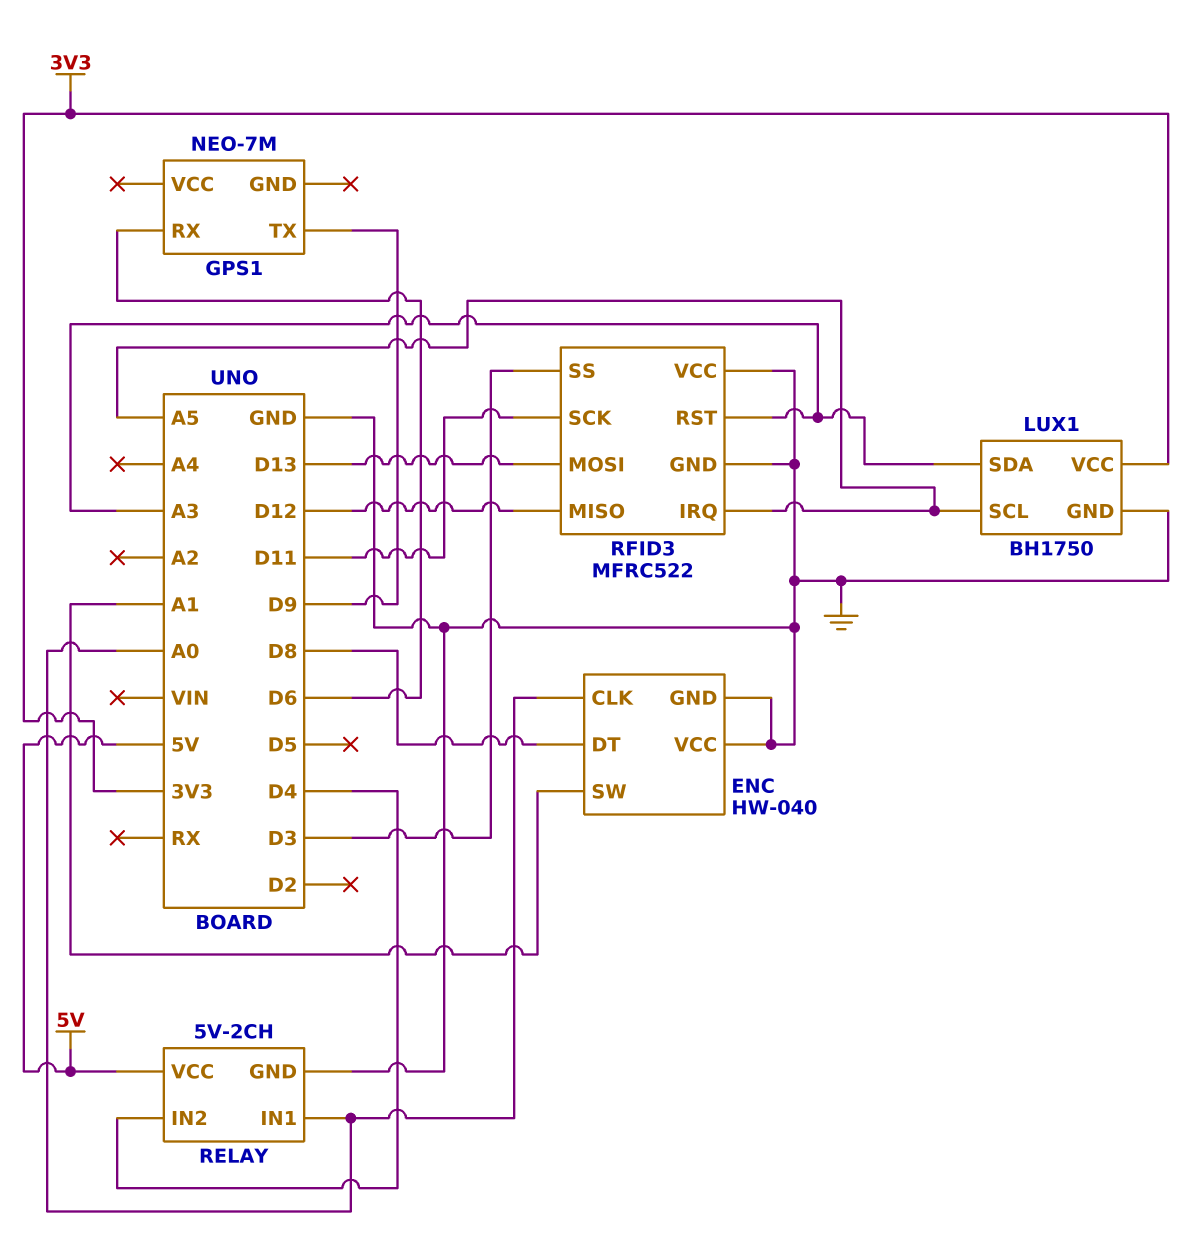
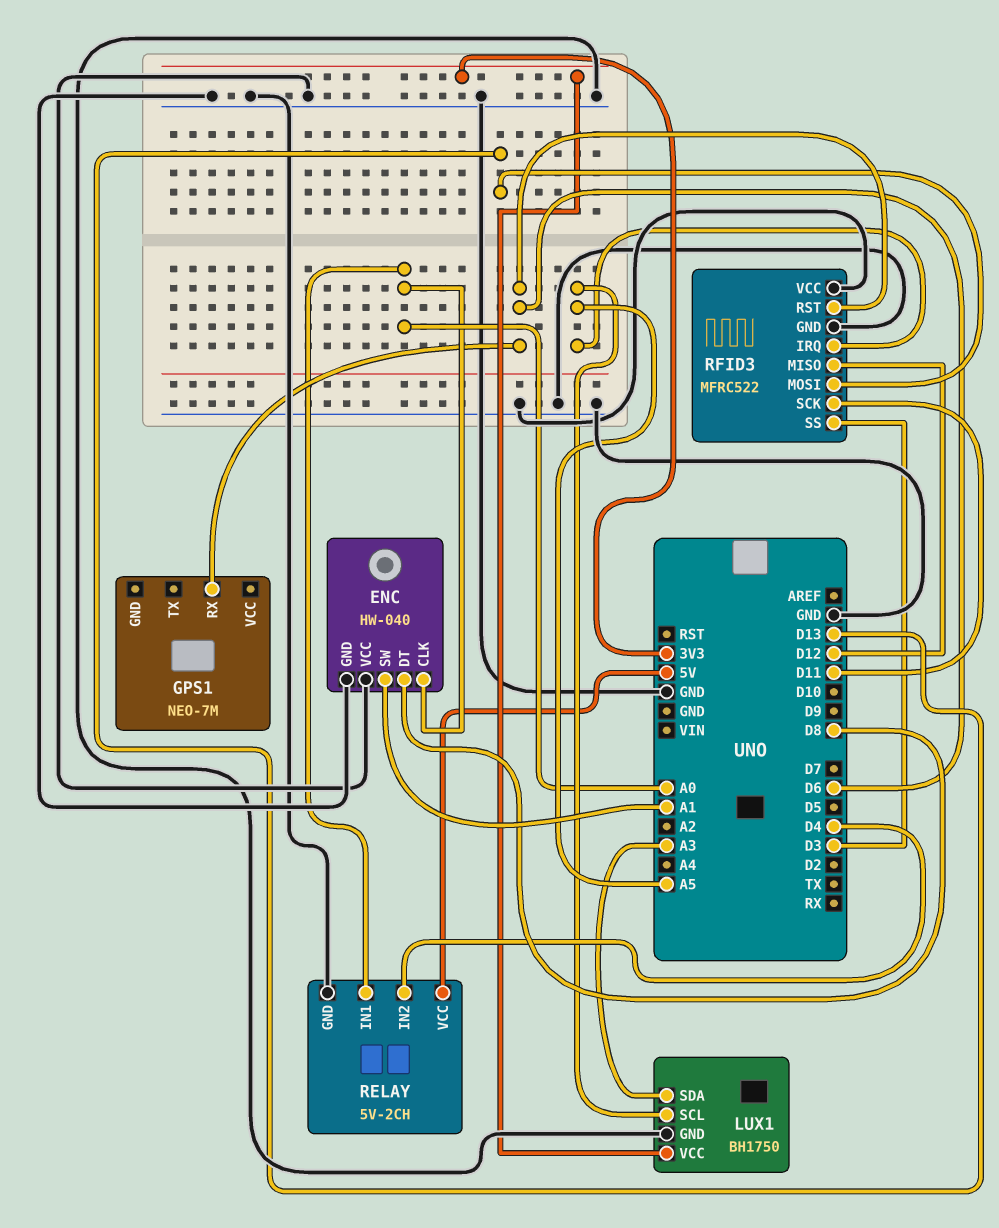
GPS1 pin TX: D9 -> none
RFID3 pin RST: A3 -> D6

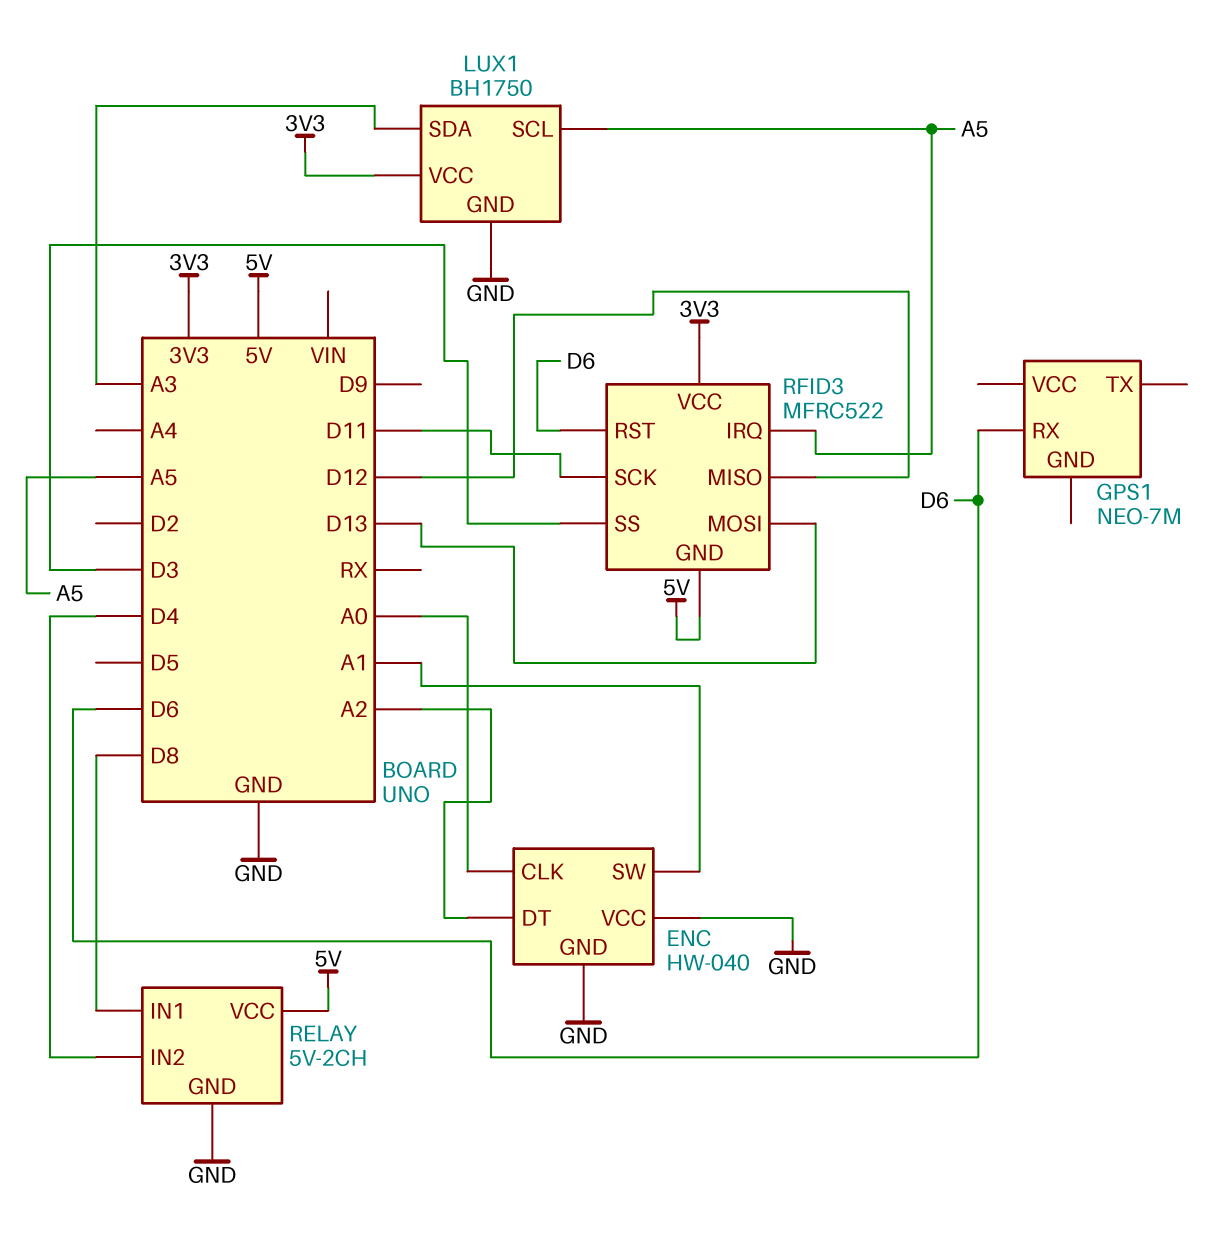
ENC pin DT: D8 -> A2
RELAY pin IN1: A0 -> D8
RFID3 pin GND: GND -> 5V
RFID3 pin VCC: GND -> 3V3

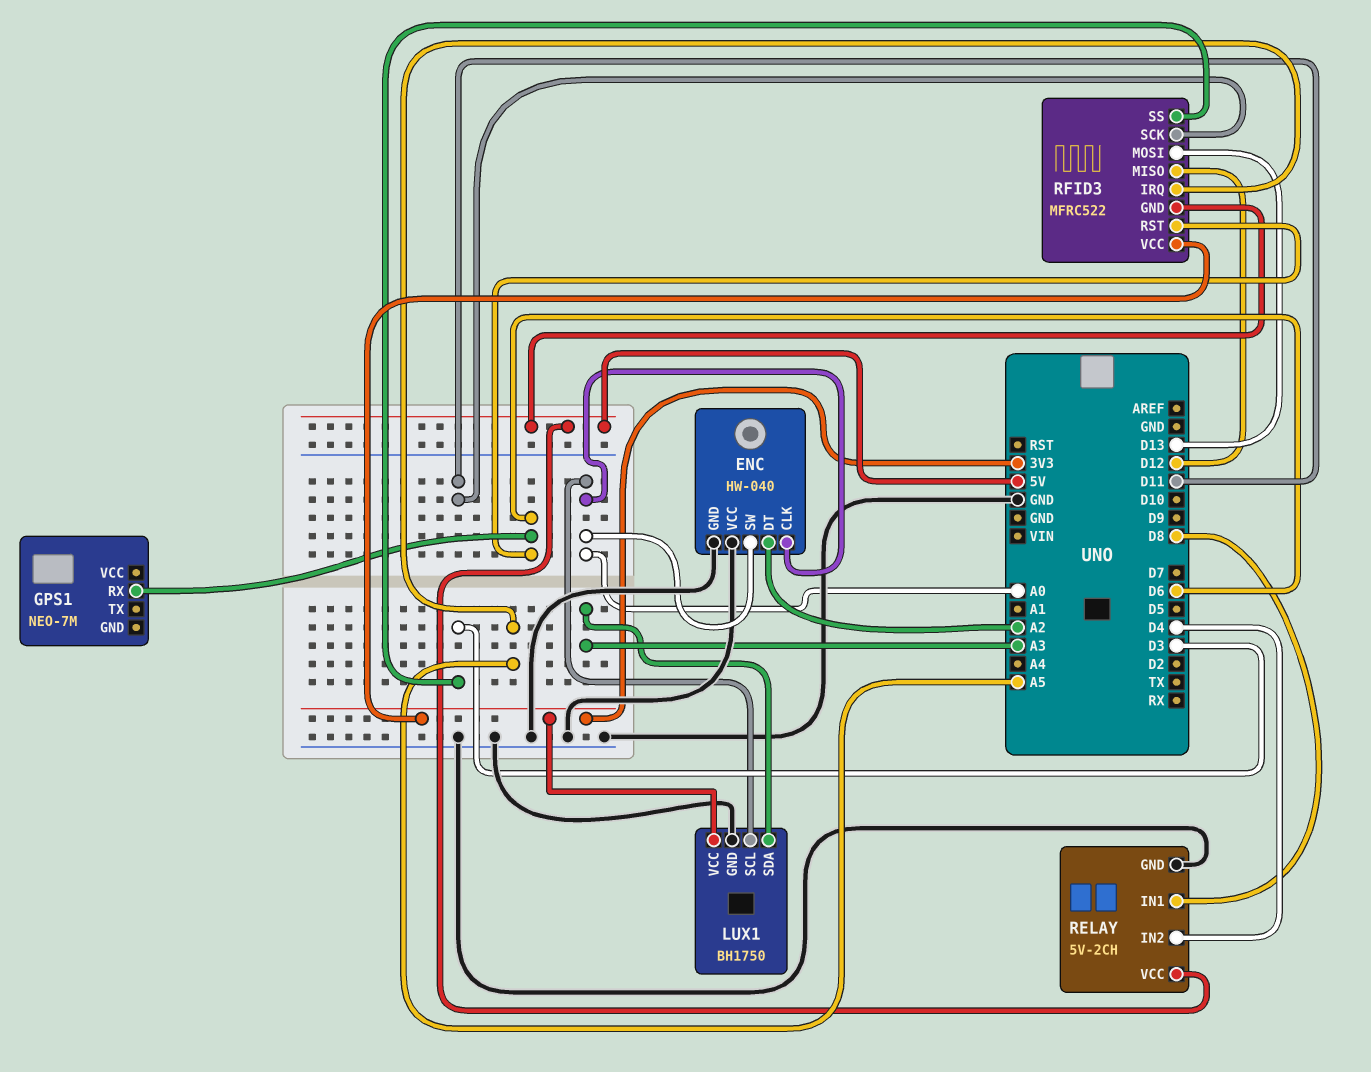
ENC pin SW: A1 -> A0
LUX1 pin SCL: A5 -> A0

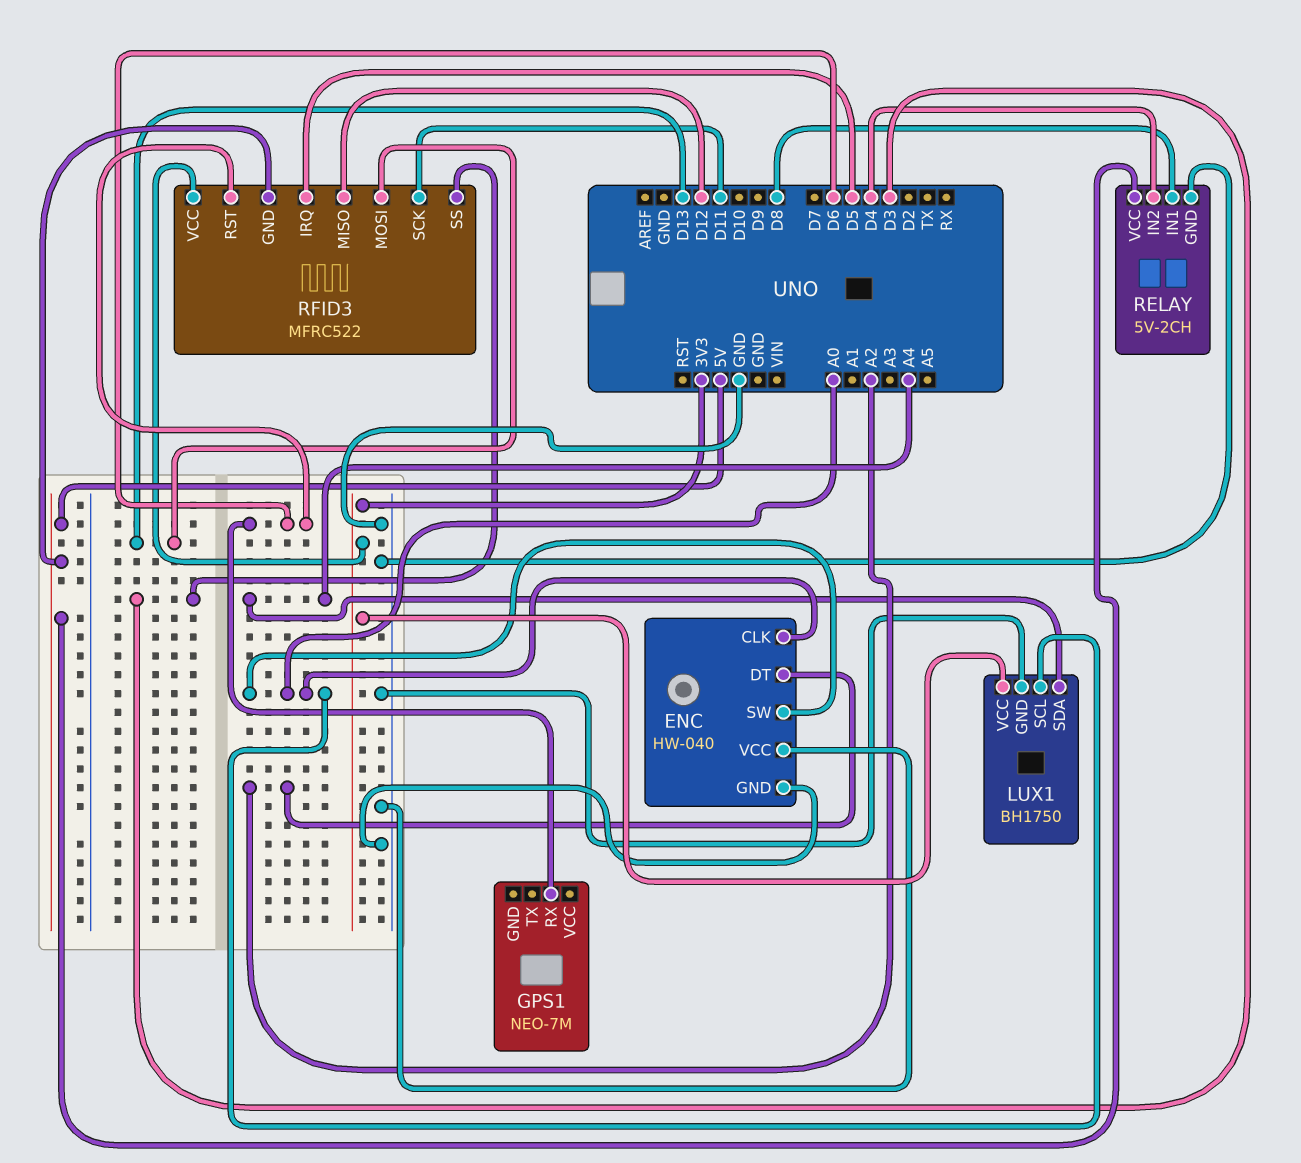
LUX1 pin SDA: A3 -> A4
RFID3 pin IRQ: A5 -> D5

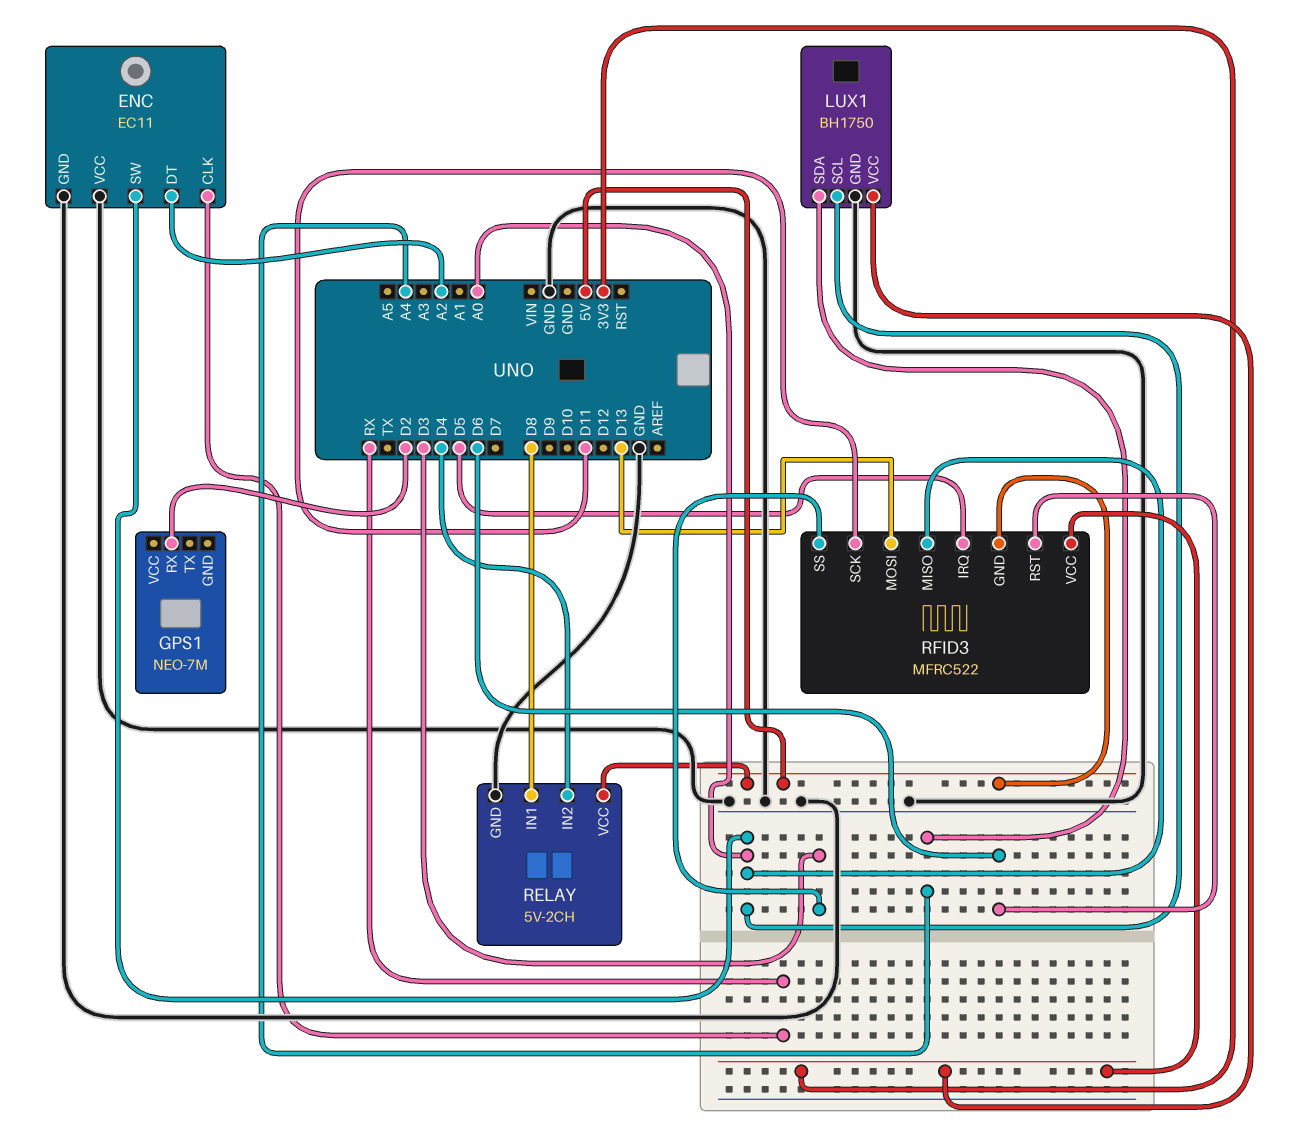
ENC: HW-040 -> EC11
ENC pin CLK: A0 -> RX
GPS1 pin RX: D6 -> D2
RFID3 pin MISO: D12 -> A0

